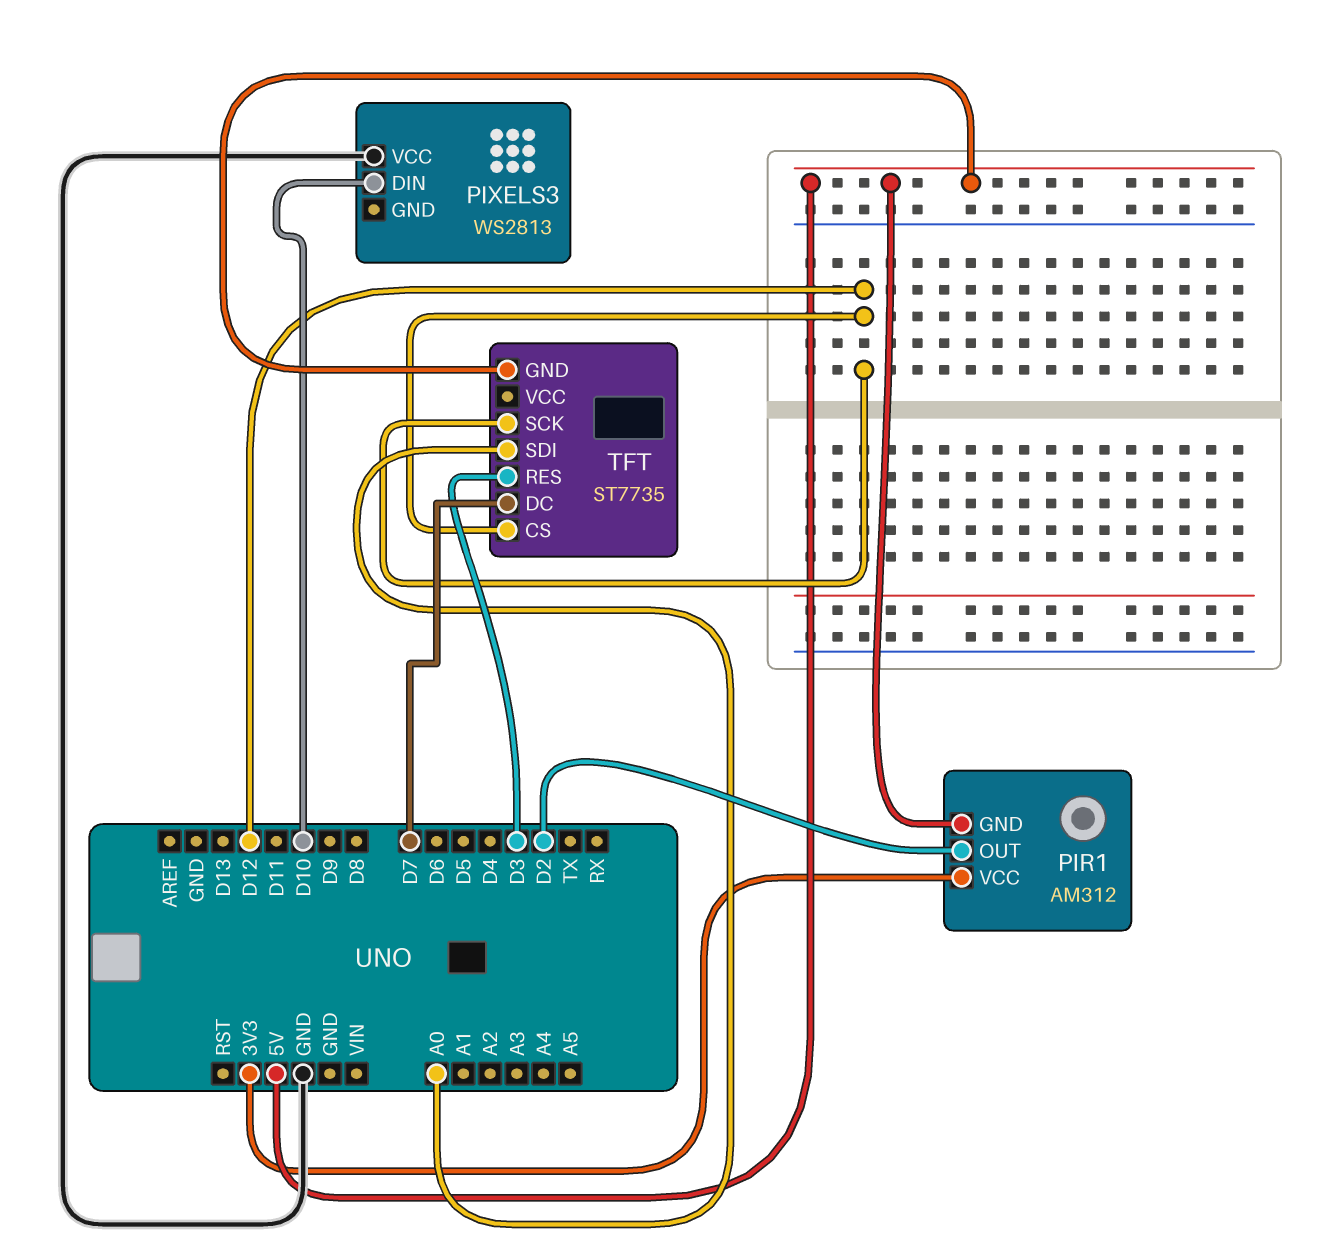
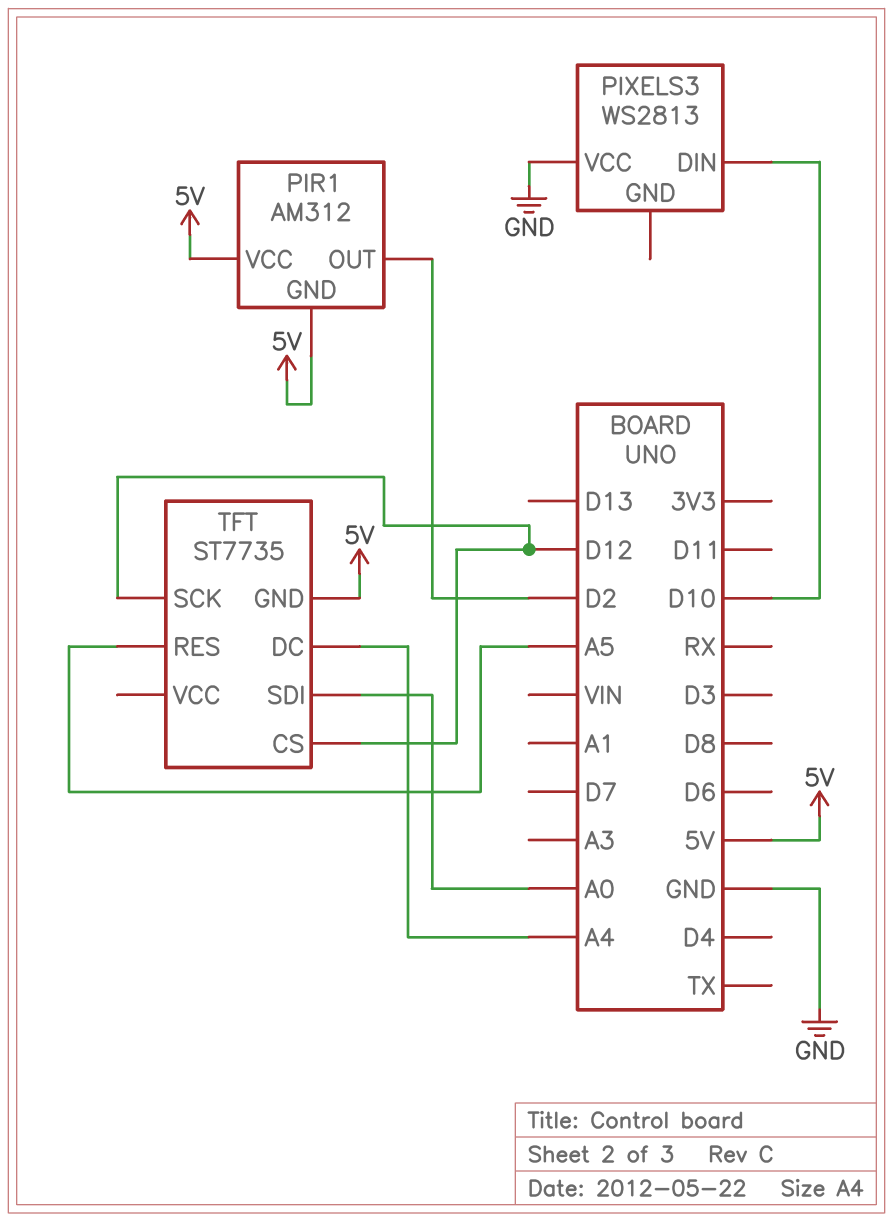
PIR1 pin VCC: 3V3 -> 5V
TFT pin DC: D7 -> A4
TFT pin RES: D3 -> A5

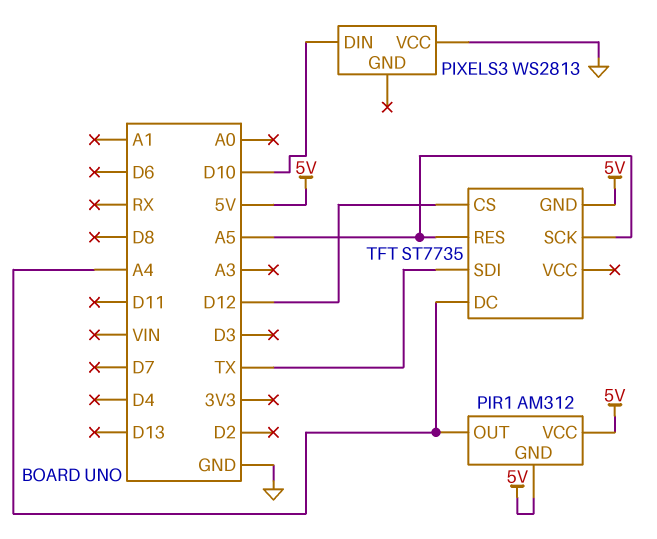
PIR1 pin OUT: D2 -> A4
TFT pin SCK: D12 -> A5
TFT pin SDI: A0 -> TX

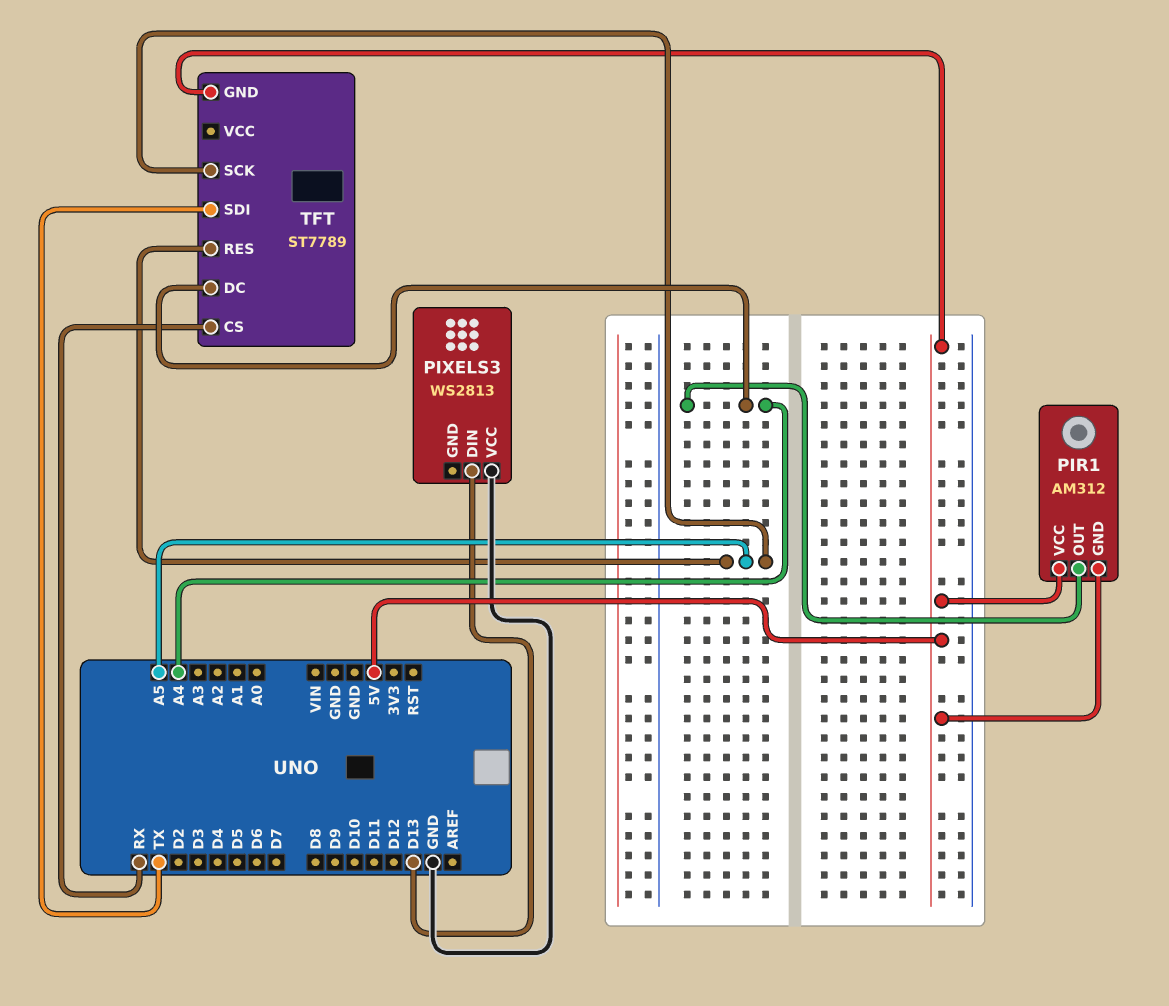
PIXELS3 pin DIN: D10 -> D13
TFT: ST7735 -> ST7789
TFT pin CS: D12 -> RX

